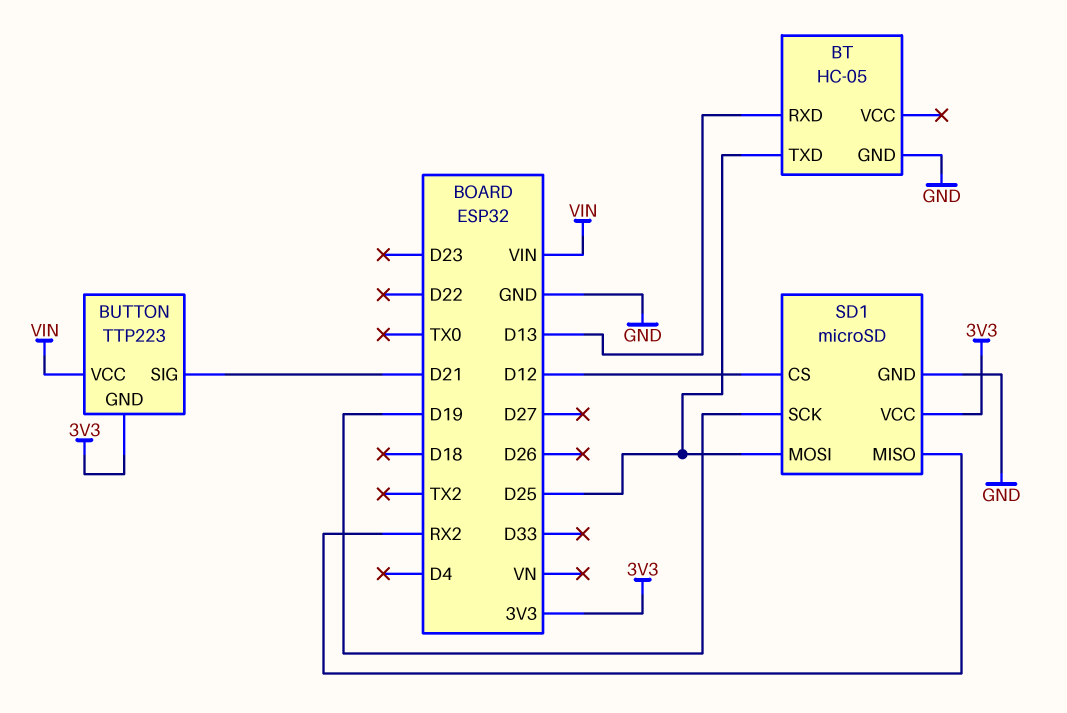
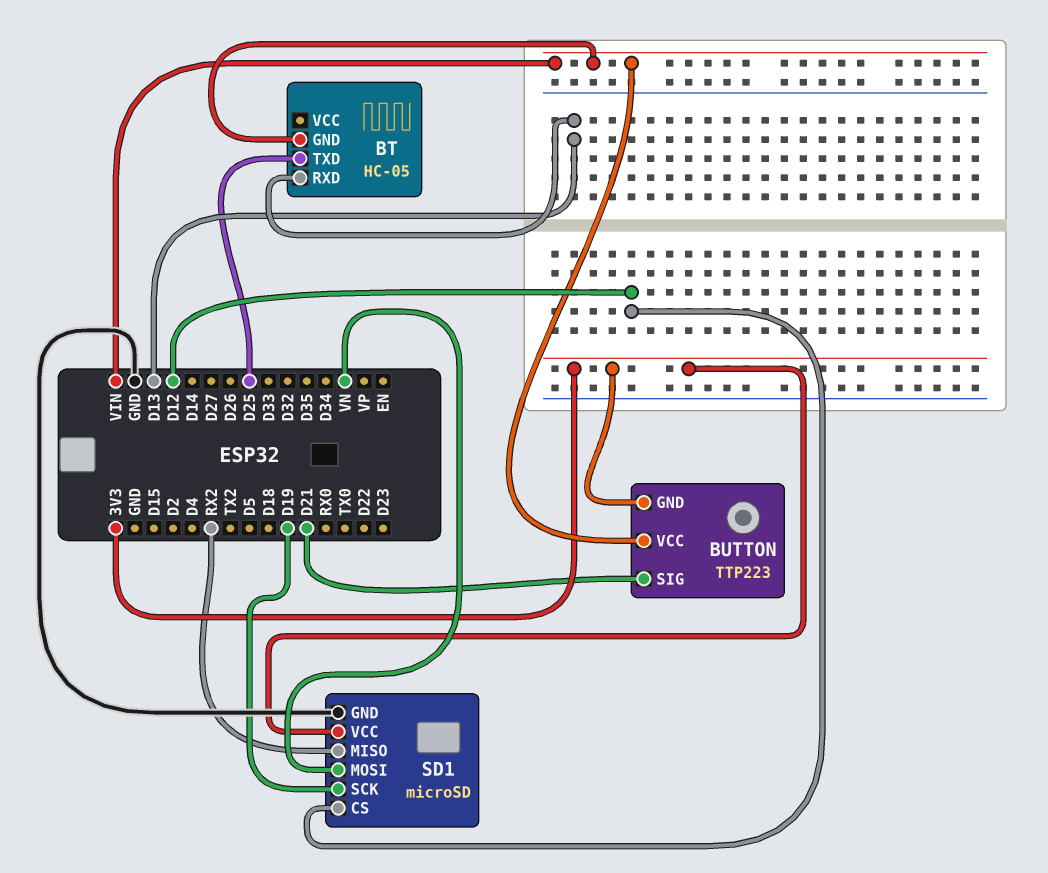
BT pin GND: GND -> VIN
SD1 pin MOSI: D25 -> VN

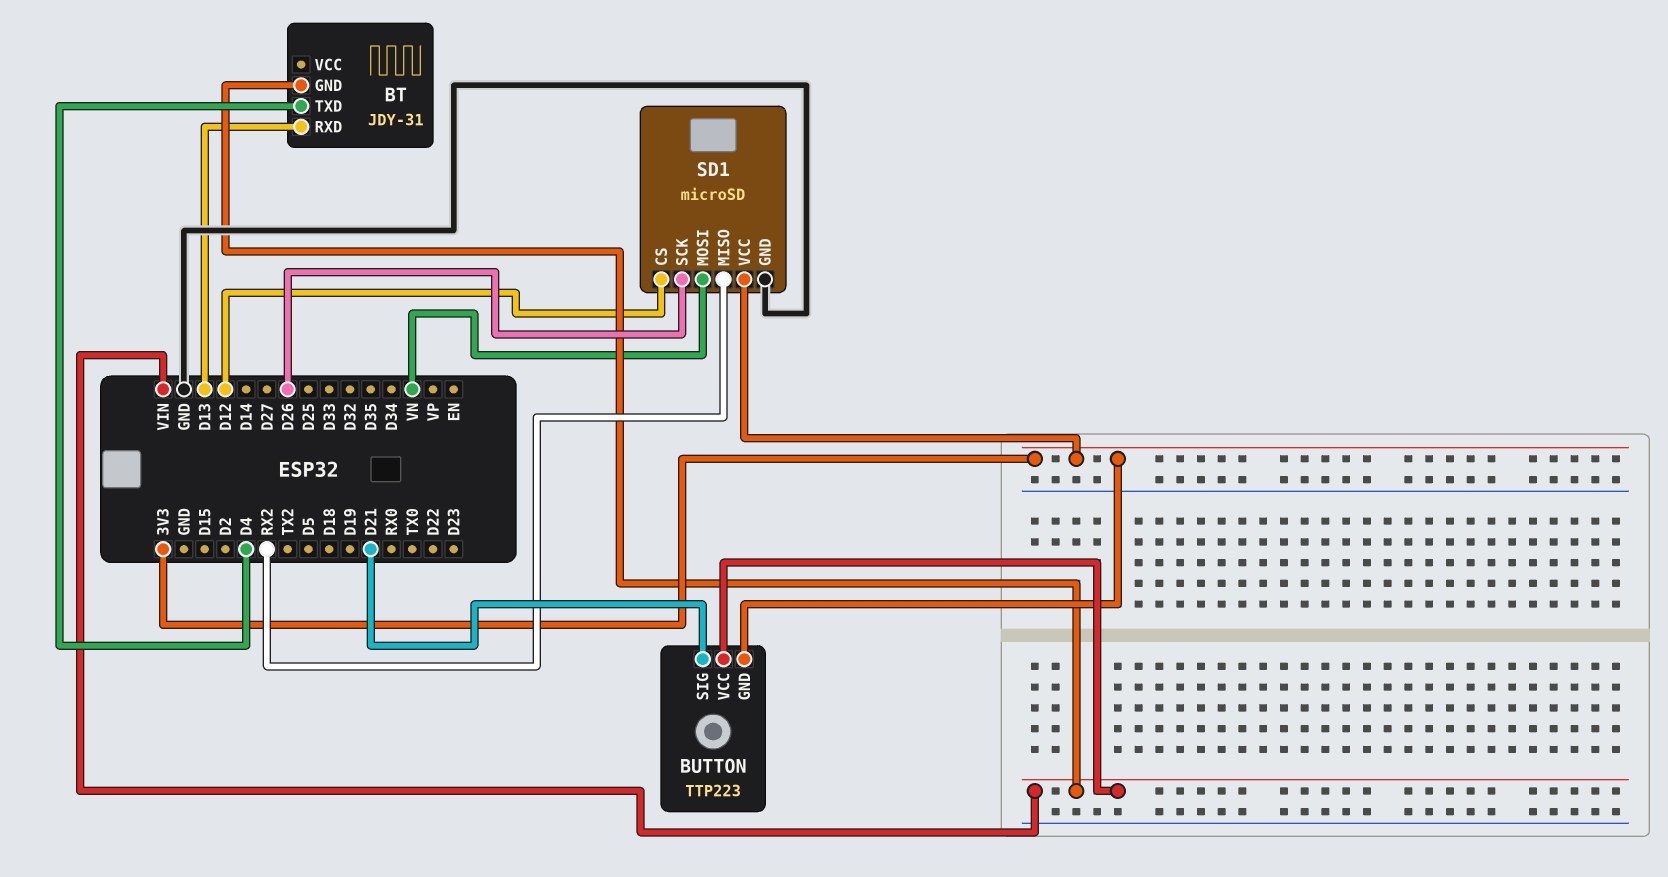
BT: HC-05 -> JDY-31
BT pin TXD: D25 -> D4
SD1 pin SCK: D19 -> D26

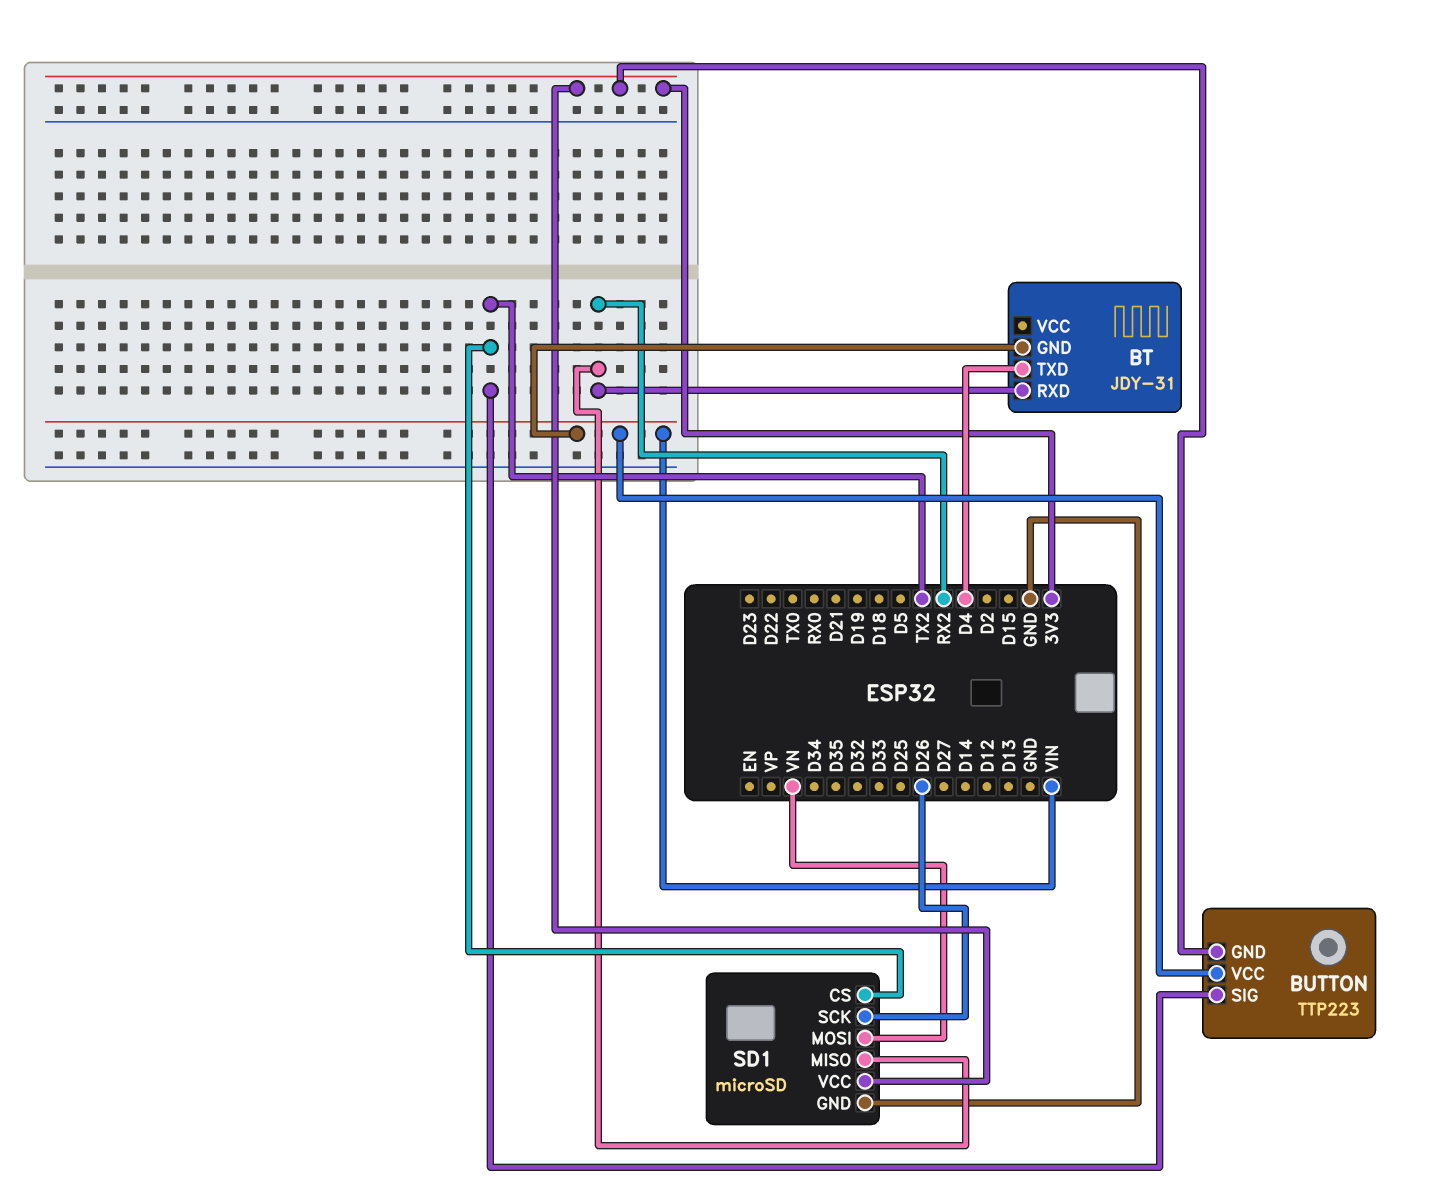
BT pin RXD: D13 -> RX2
BUTTON pin SIG: D21 -> TX2
SD1 pin CS: D12 -> TX2

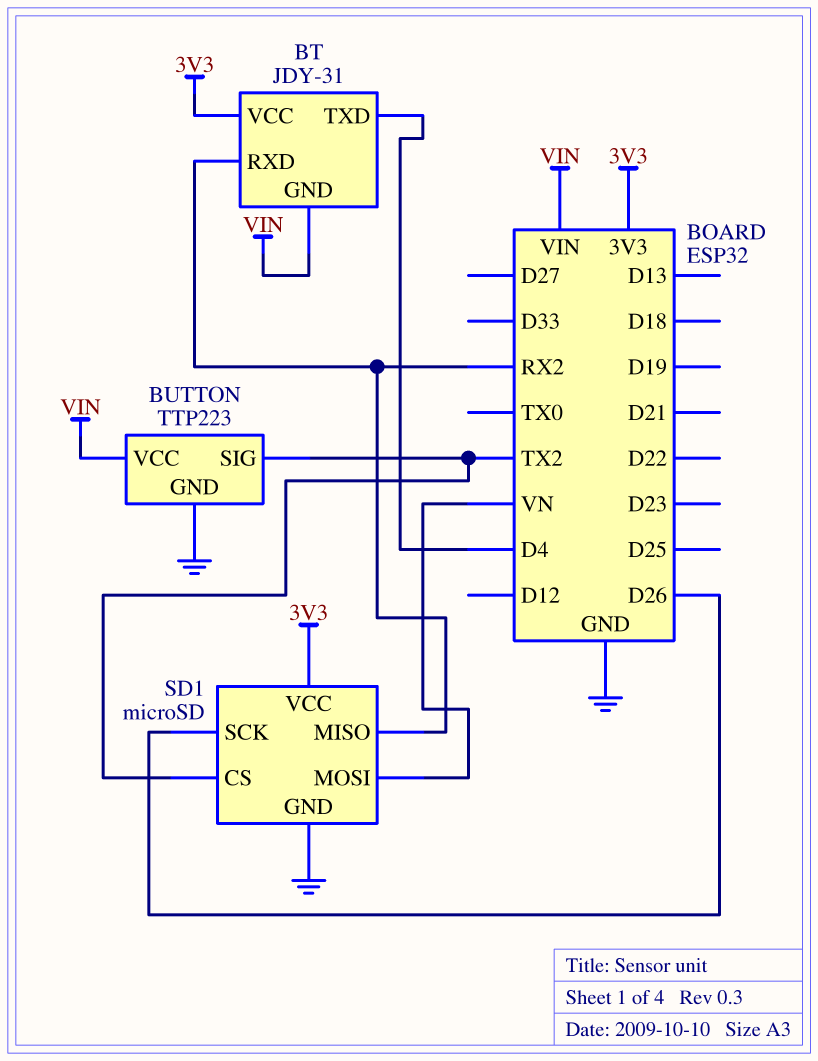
BT pin VCC: none -> 3V3
BUTTON pin GND: 3V3 -> GND

